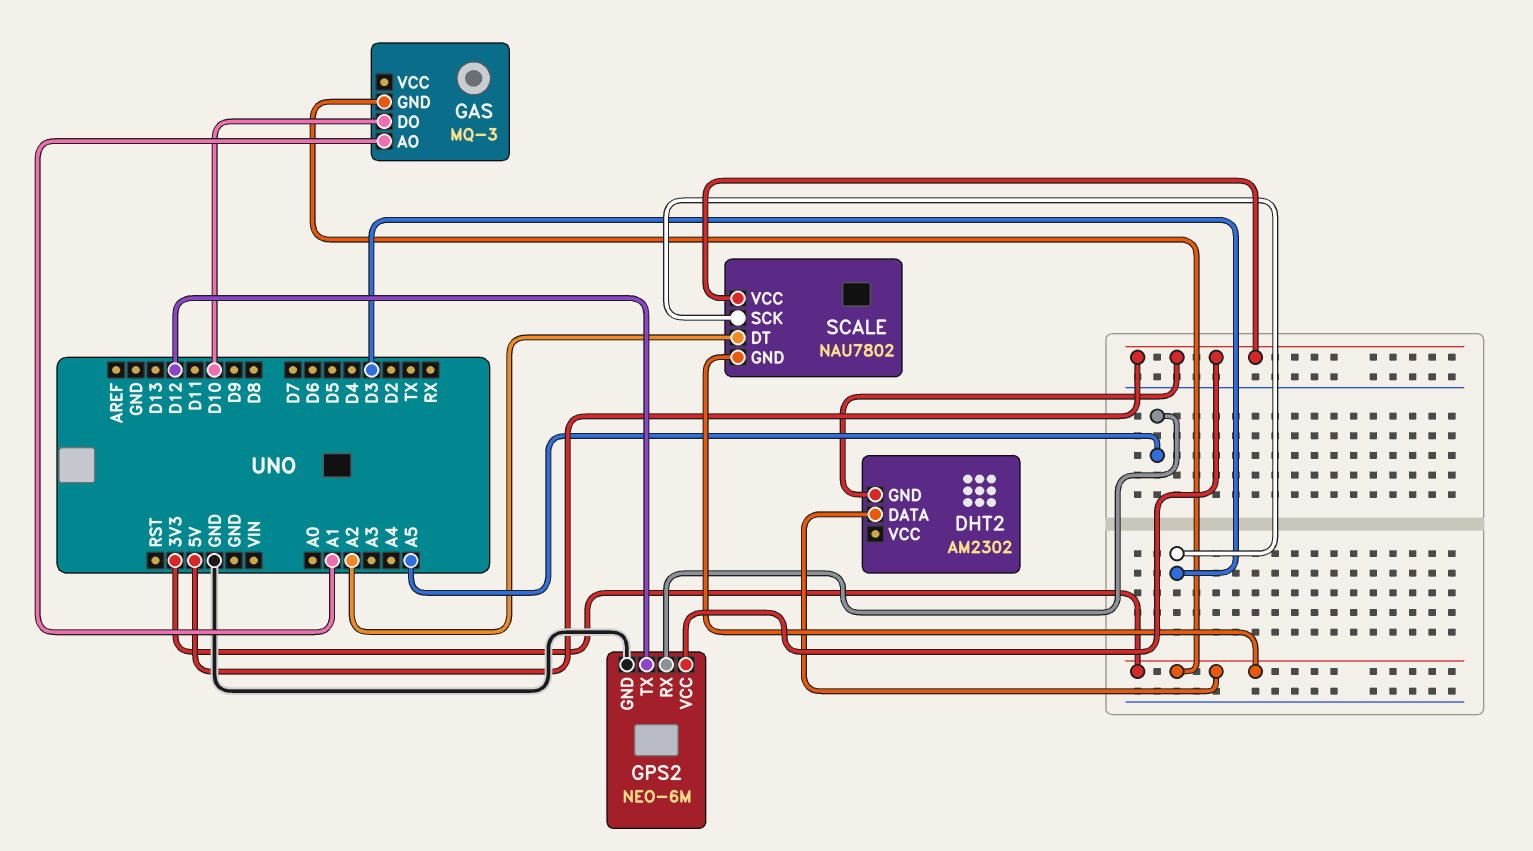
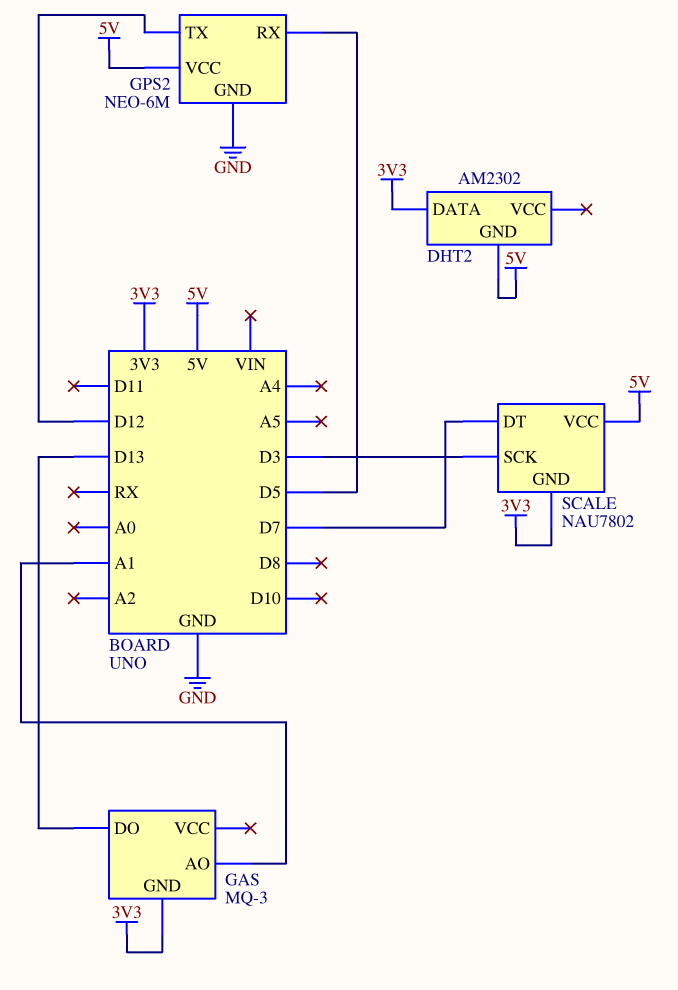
GAS pin DO: D10 -> D13
GPS2 pin RX: A5 -> D5
SCALE pin DT: A2 -> D7

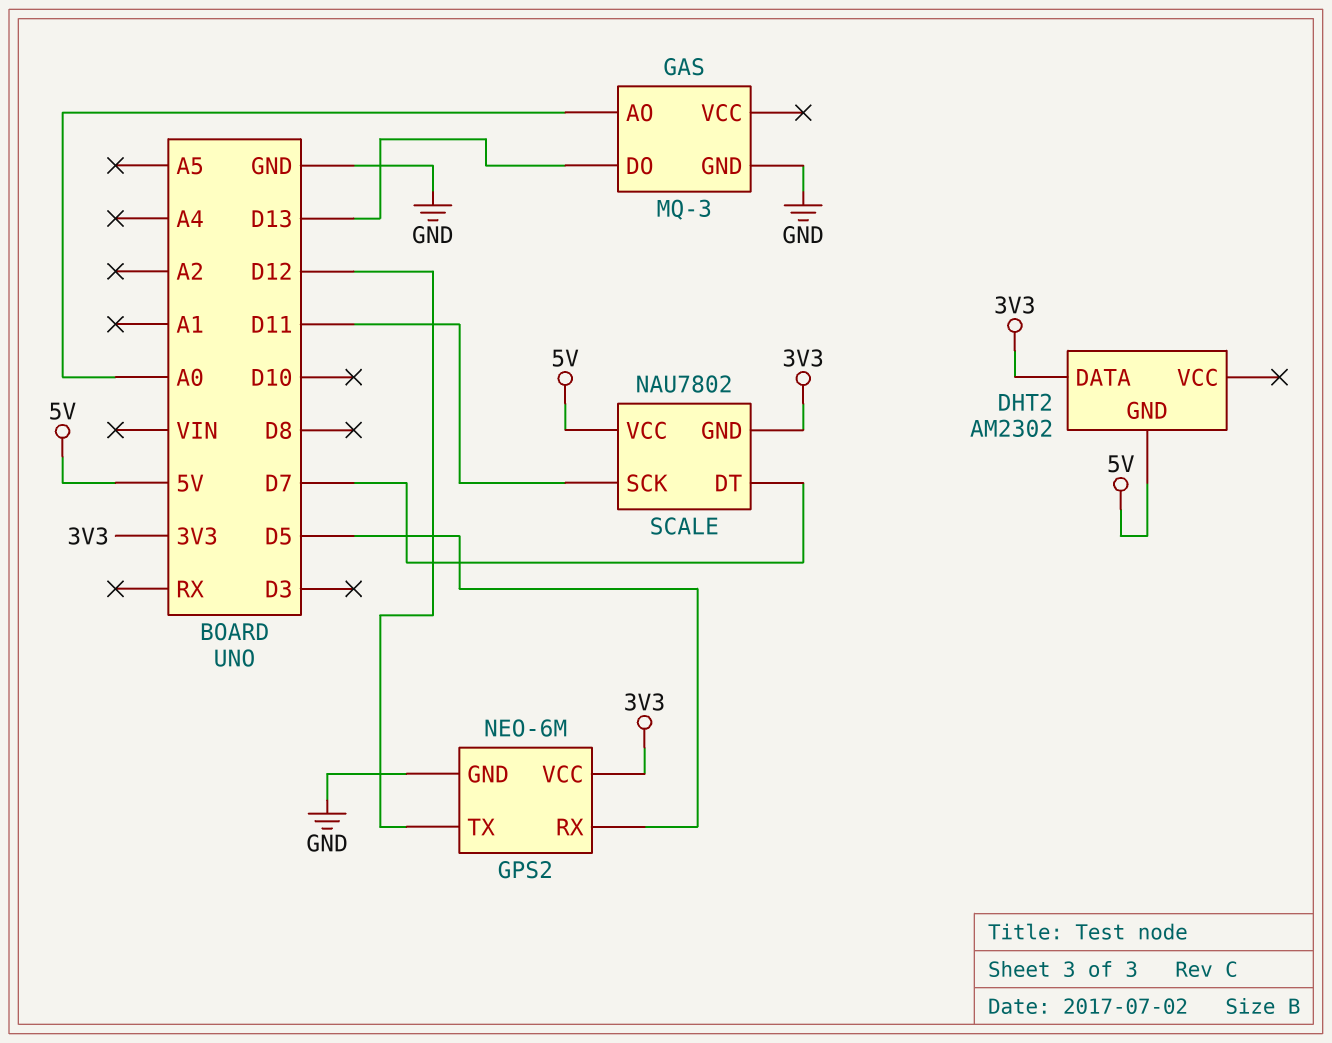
GAS pin AO: A1 -> A0
GAS pin GND: 3V3 -> GND
GPS2 pin VCC: 5V -> 3V3
SCALE pin SCK: D3 -> D11

